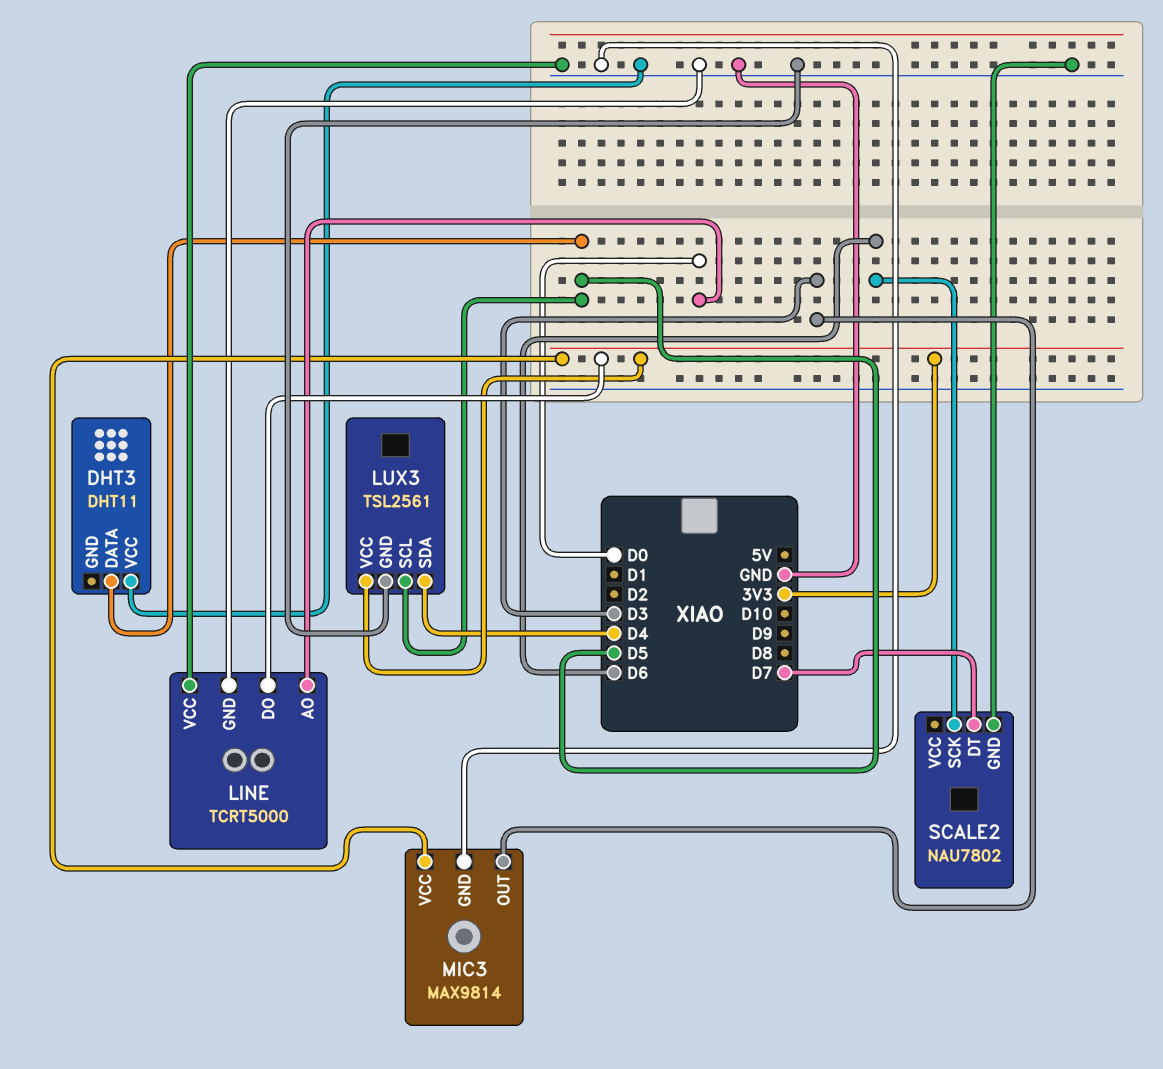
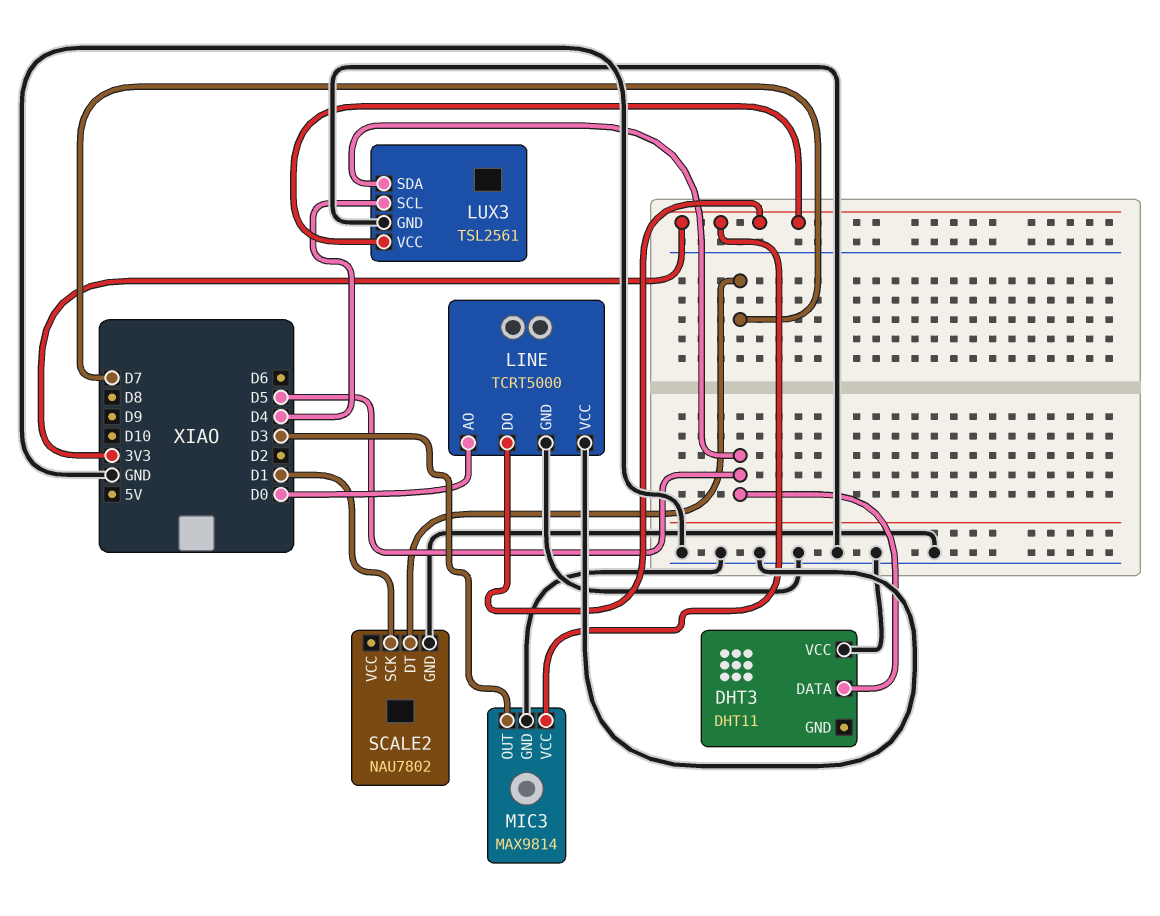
LUX3 pin SCL: D5 -> D4
LUX3 pin SDA: D4 -> D5
SCALE2 pin SCK: D6 -> D1

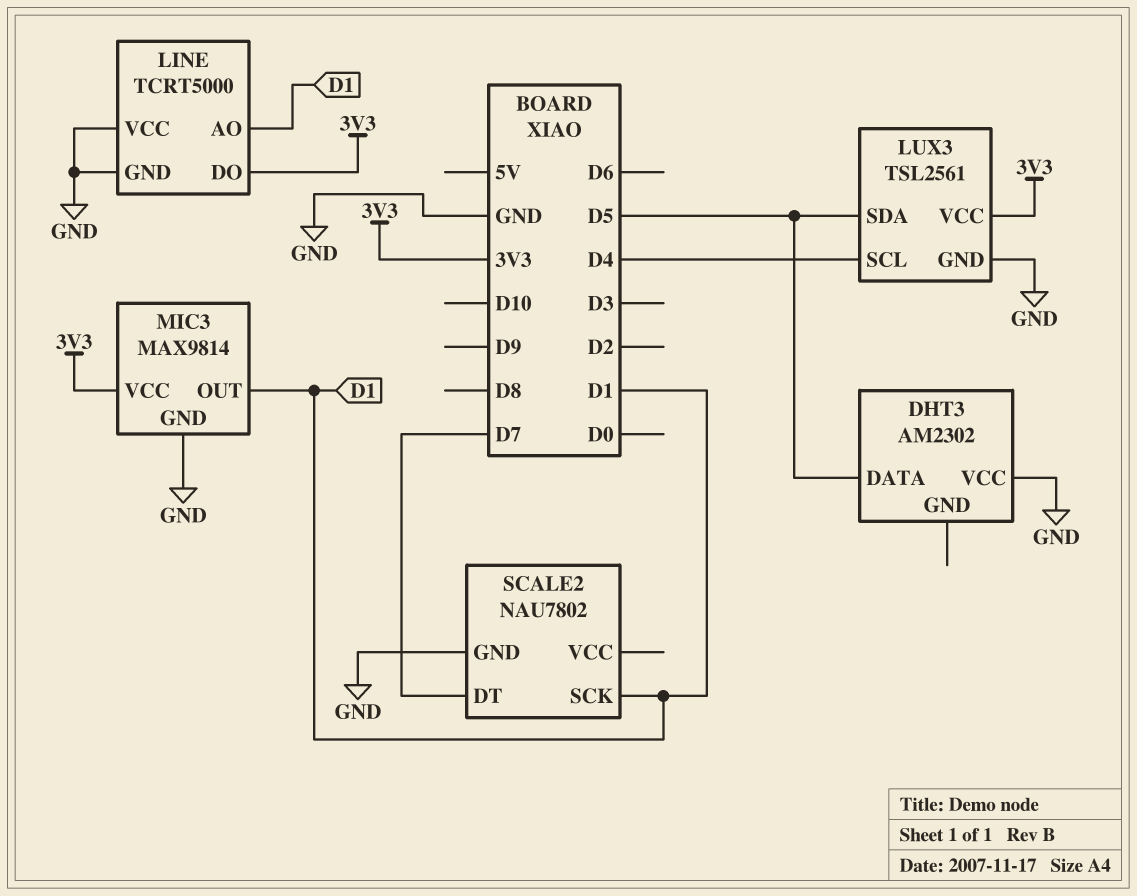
DHT3: DHT11 -> AM2302
LINE pin AO: D0 -> D1
MIC3 pin OUT: D3 -> D1

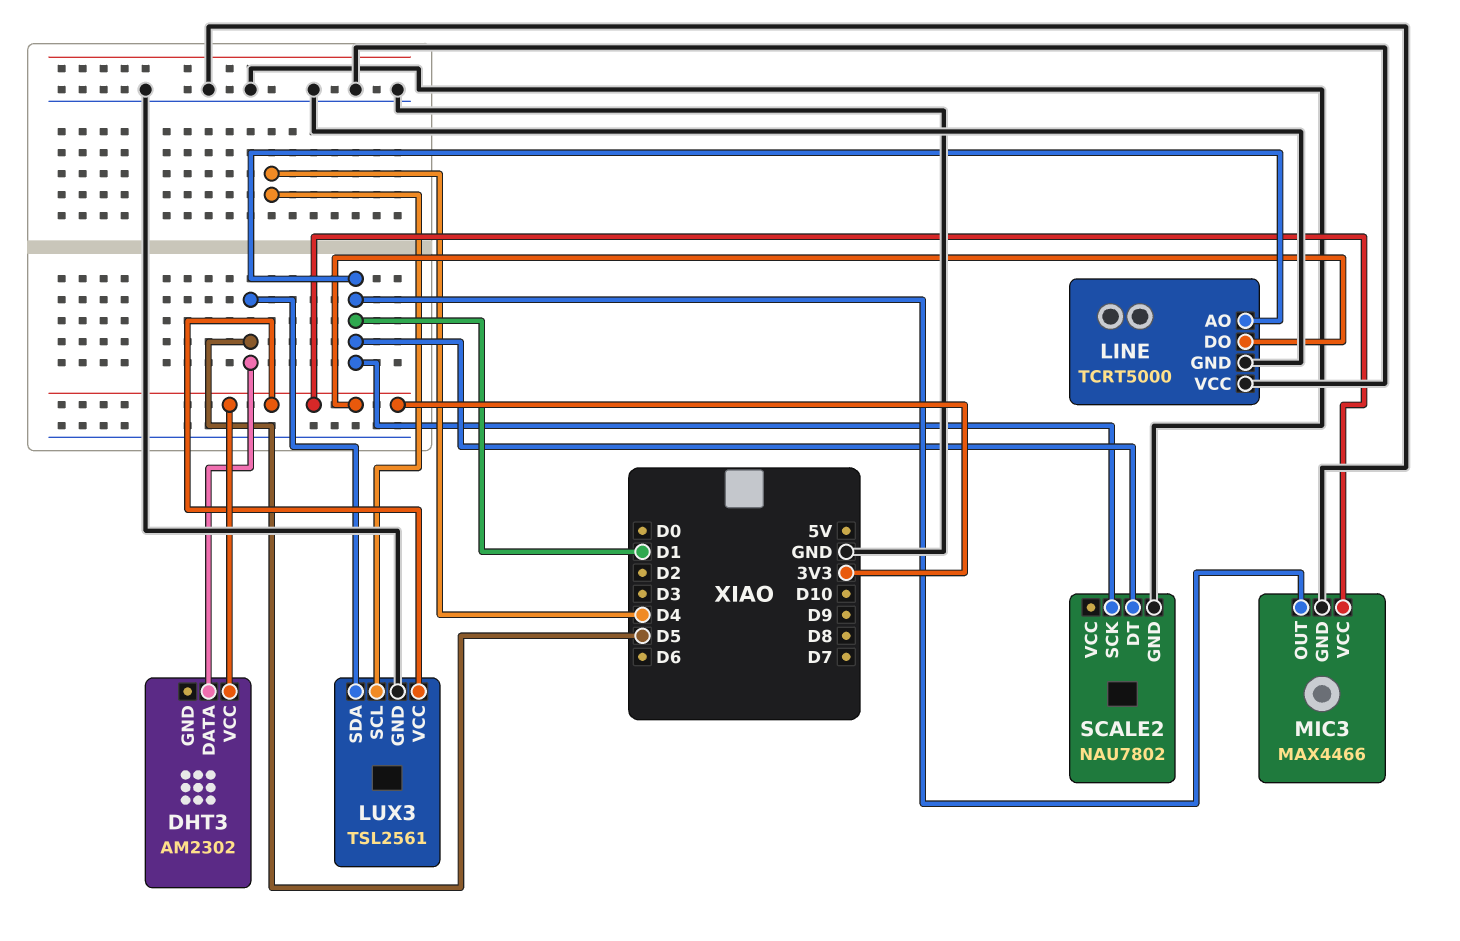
DHT3 pin VCC: GND -> 3V3
MIC3: MAX9814 -> MAX4466
SCALE2 pin DT: D7 -> D1

